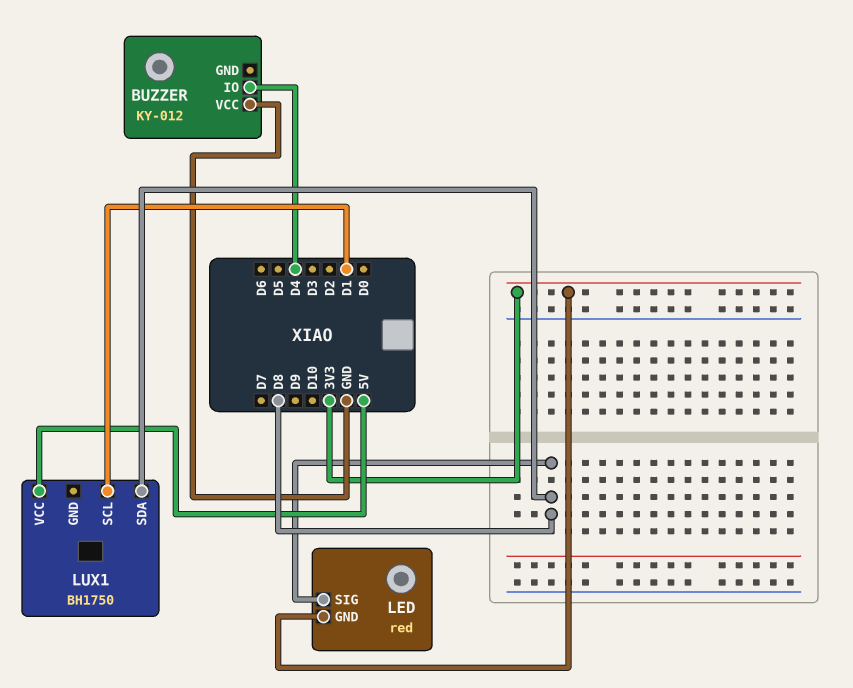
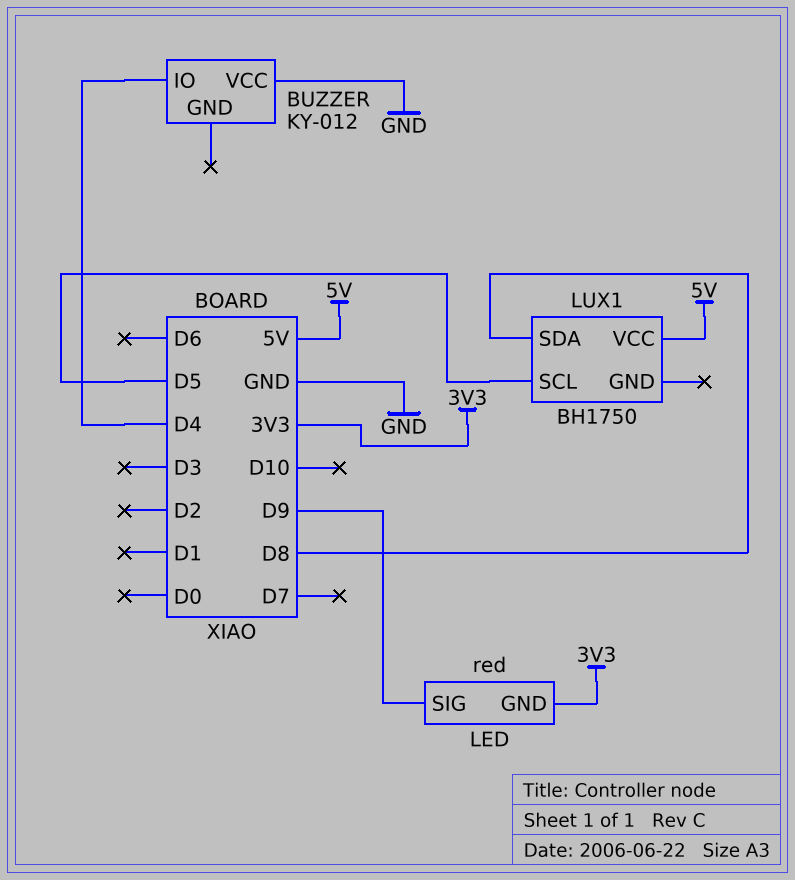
LED pin SIG: D8 -> D9
LUX1 pin SCL: D1 -> D5

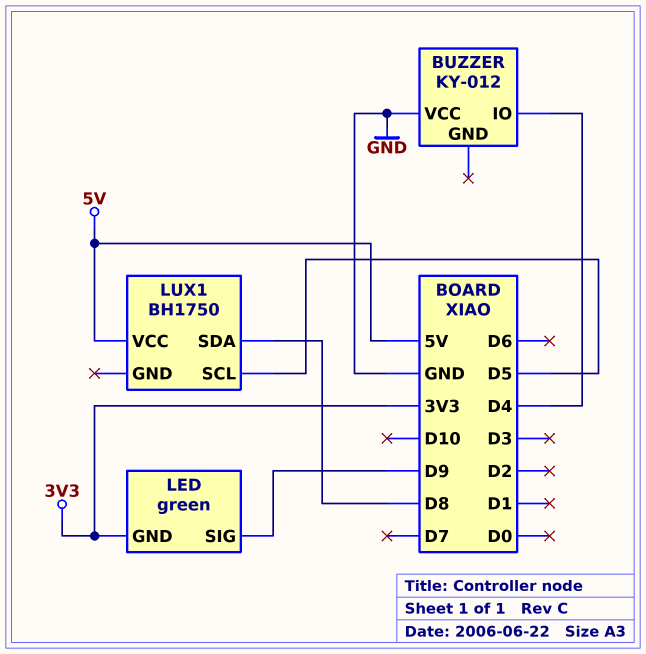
LED: red -> green

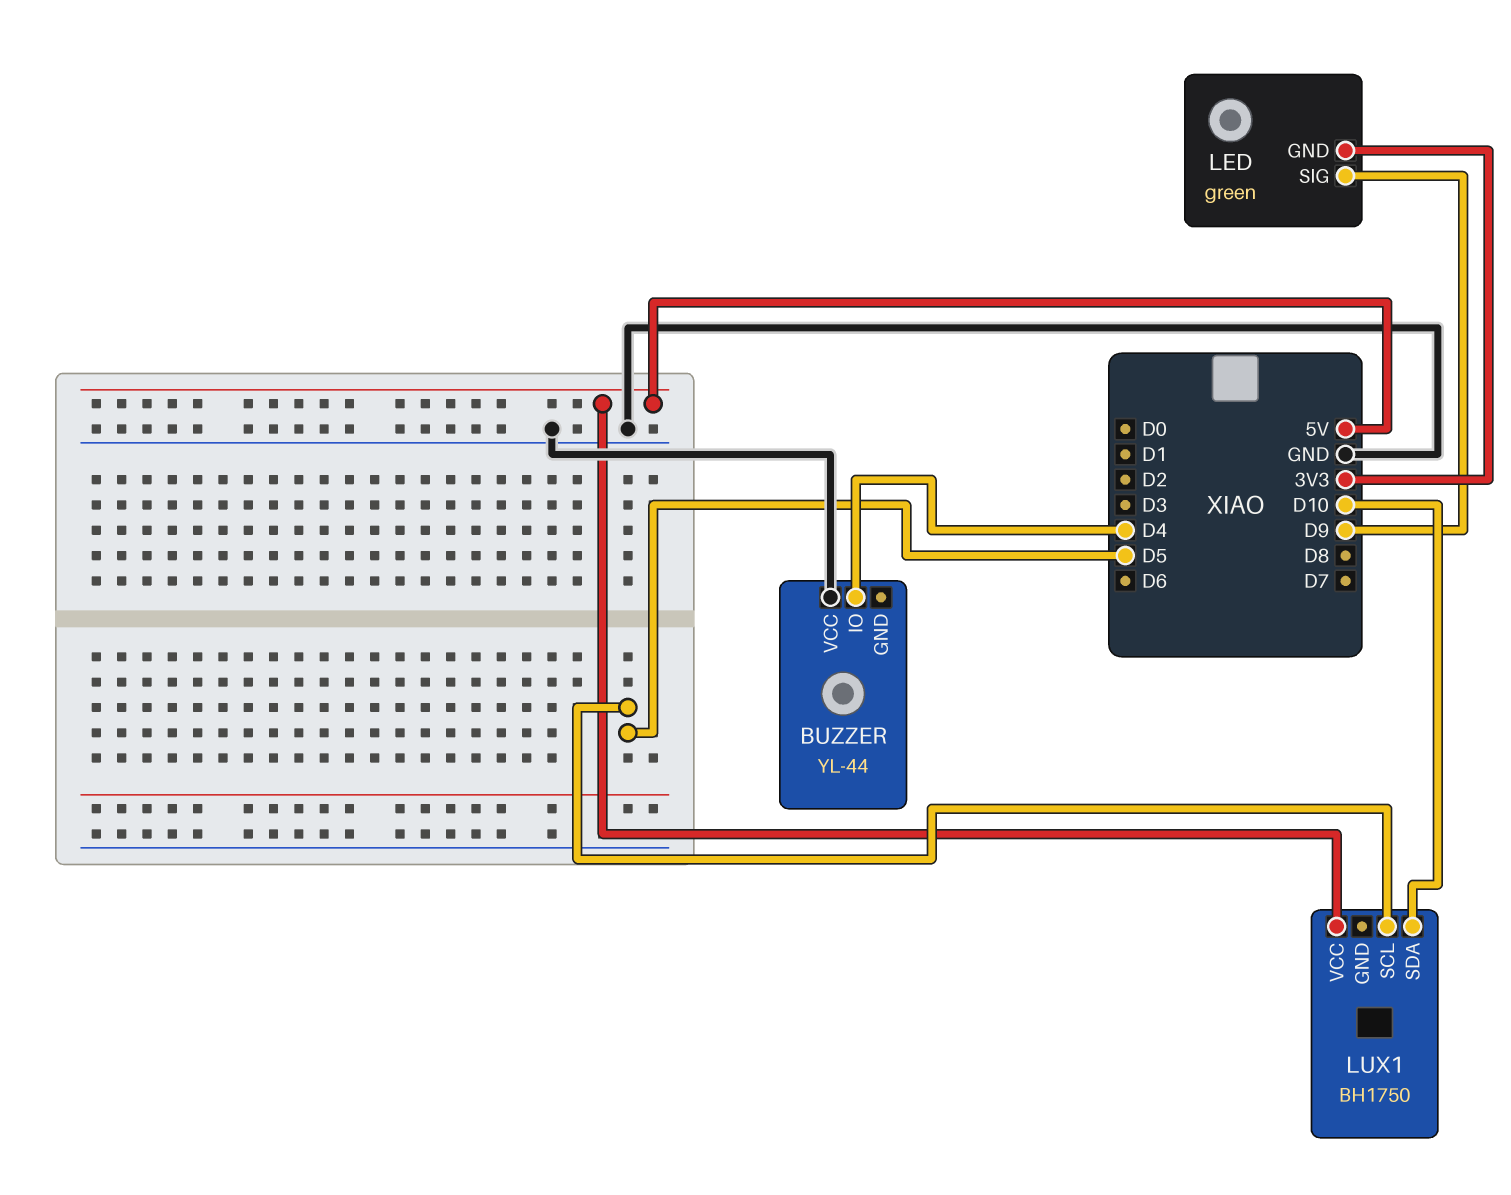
BUZZER: KY-012 -> YL-44
LUX1 pin SDA: D8 -> D10

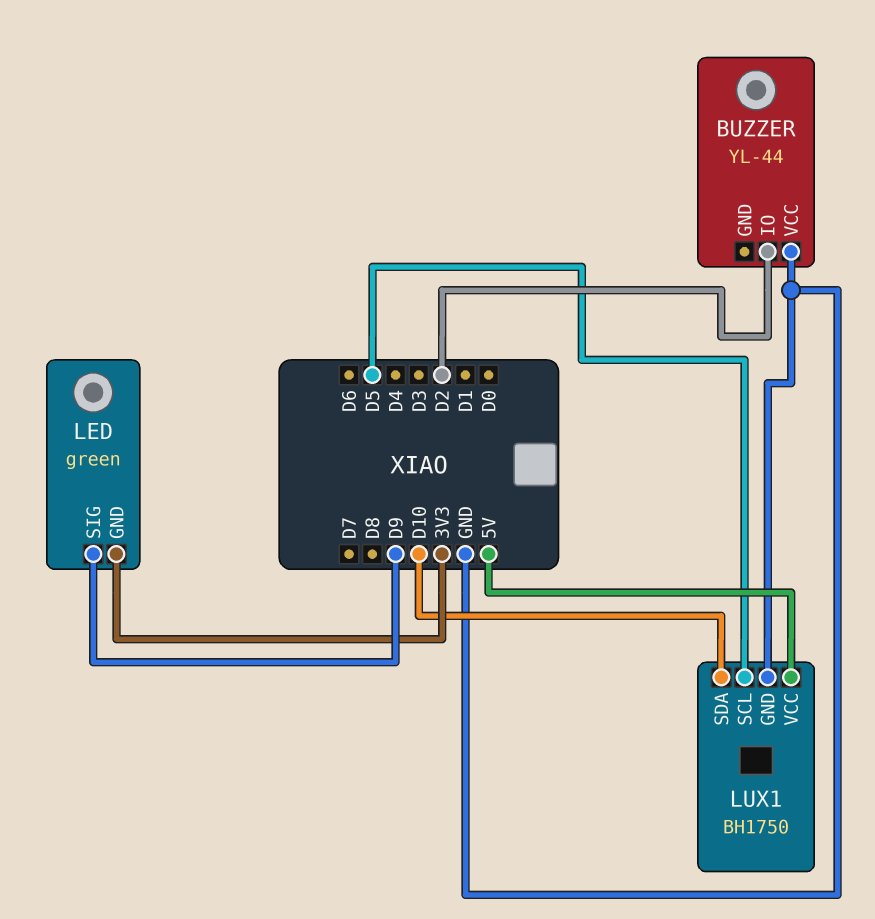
BUZZER pin IO: D4 -> D2
LUX1 pin GND: none -> GND

